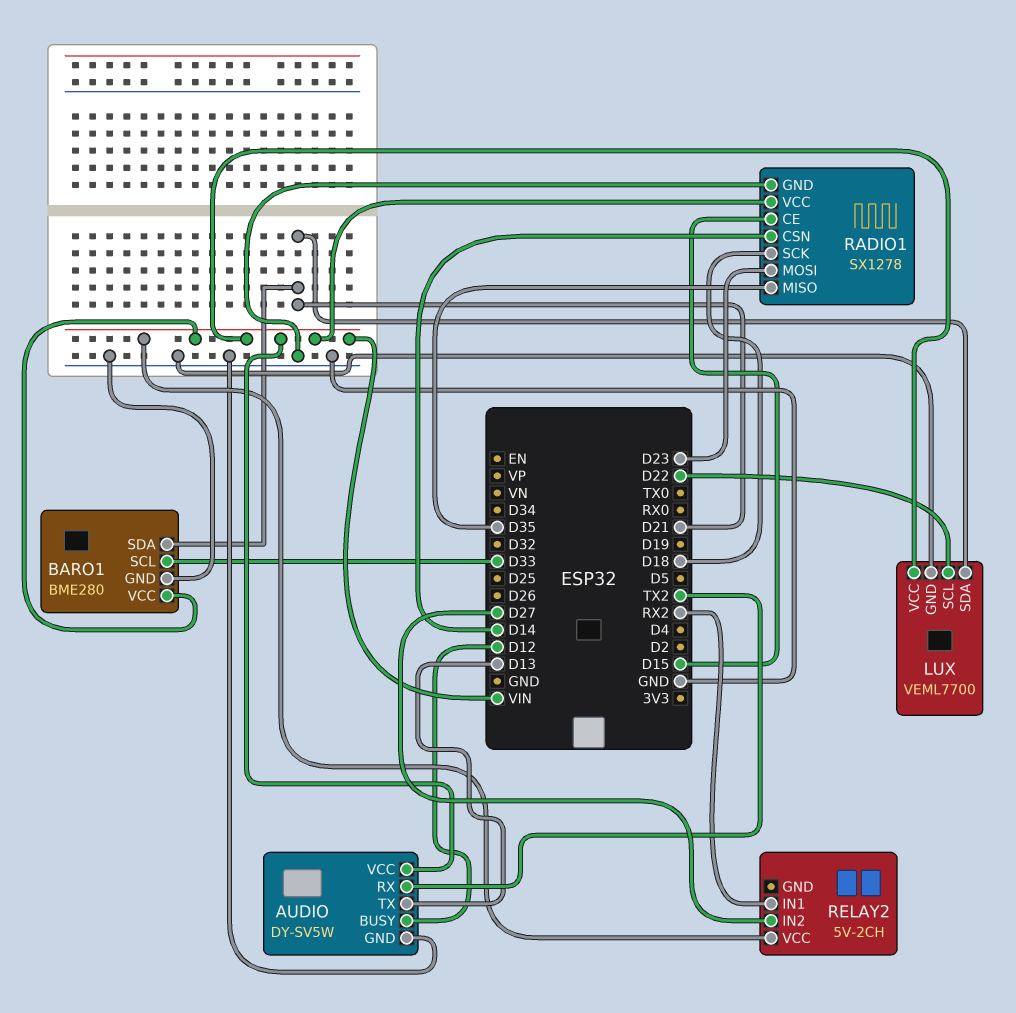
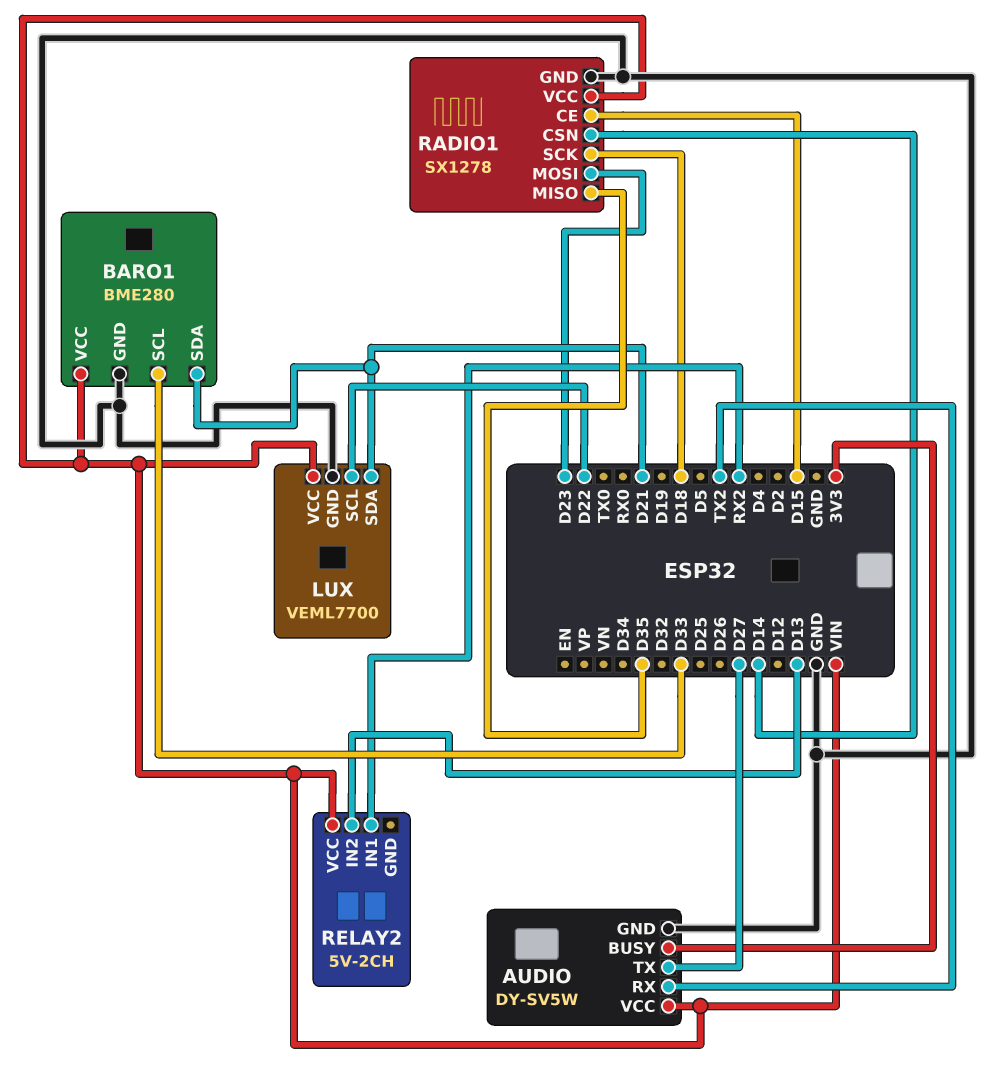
AUDIO pin BUSY: D12 -> 3V3
AUDIO pin TX: D13 -> D27
RELAY2 pin IN2: D27 -> D13

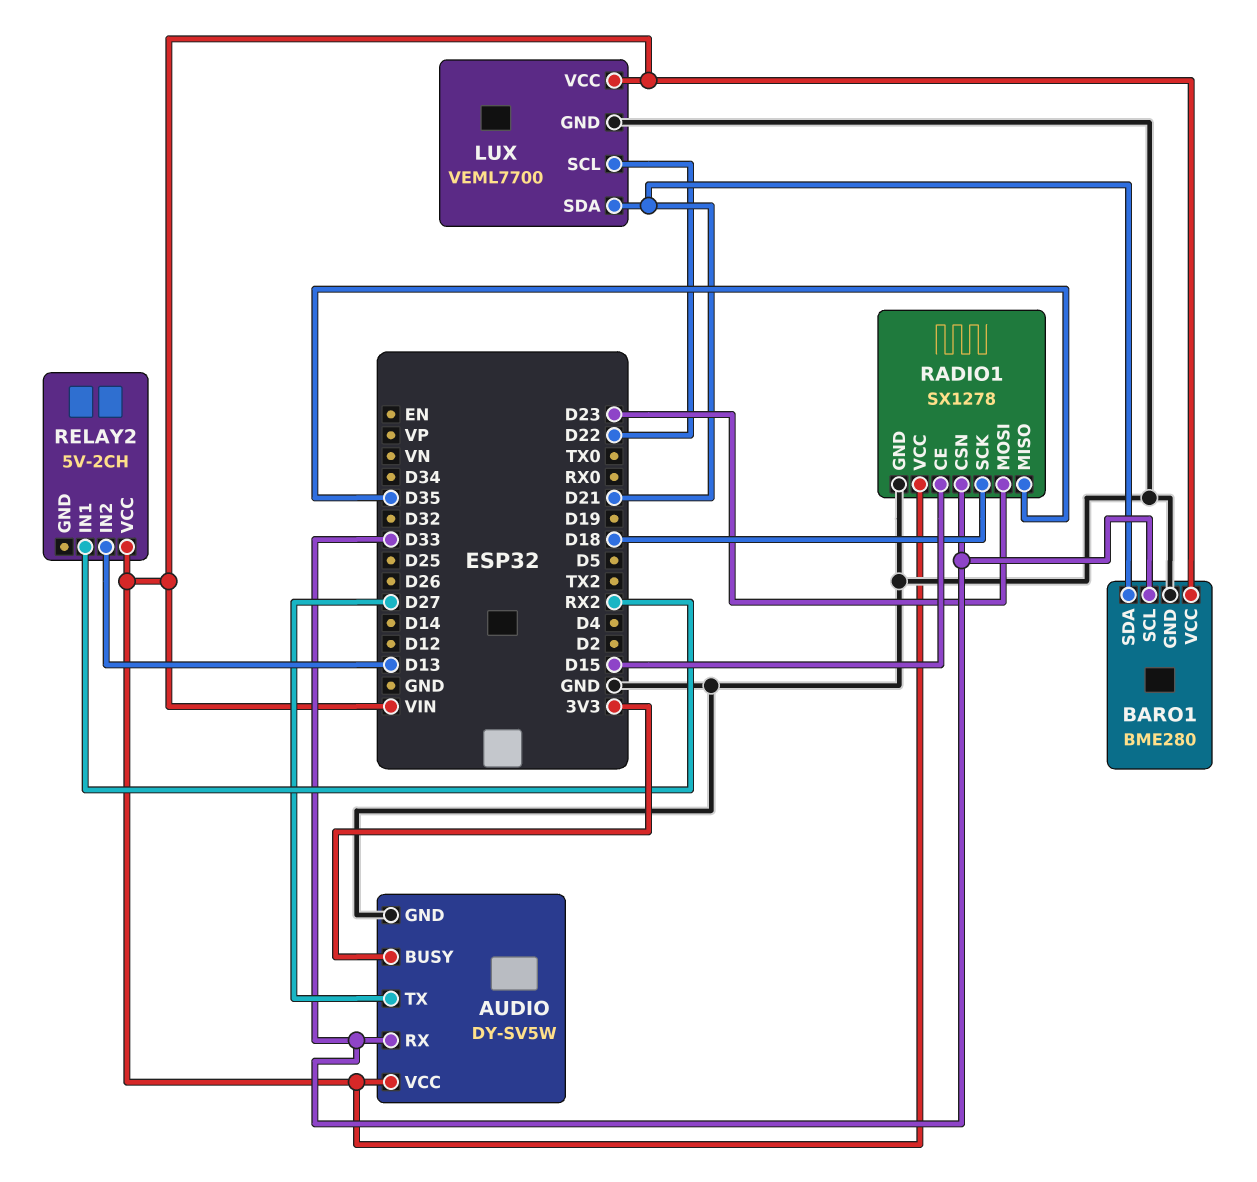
AUDIO pin RX: TX2 -> D33
RADIO1 pin CSN: D14 -> D33

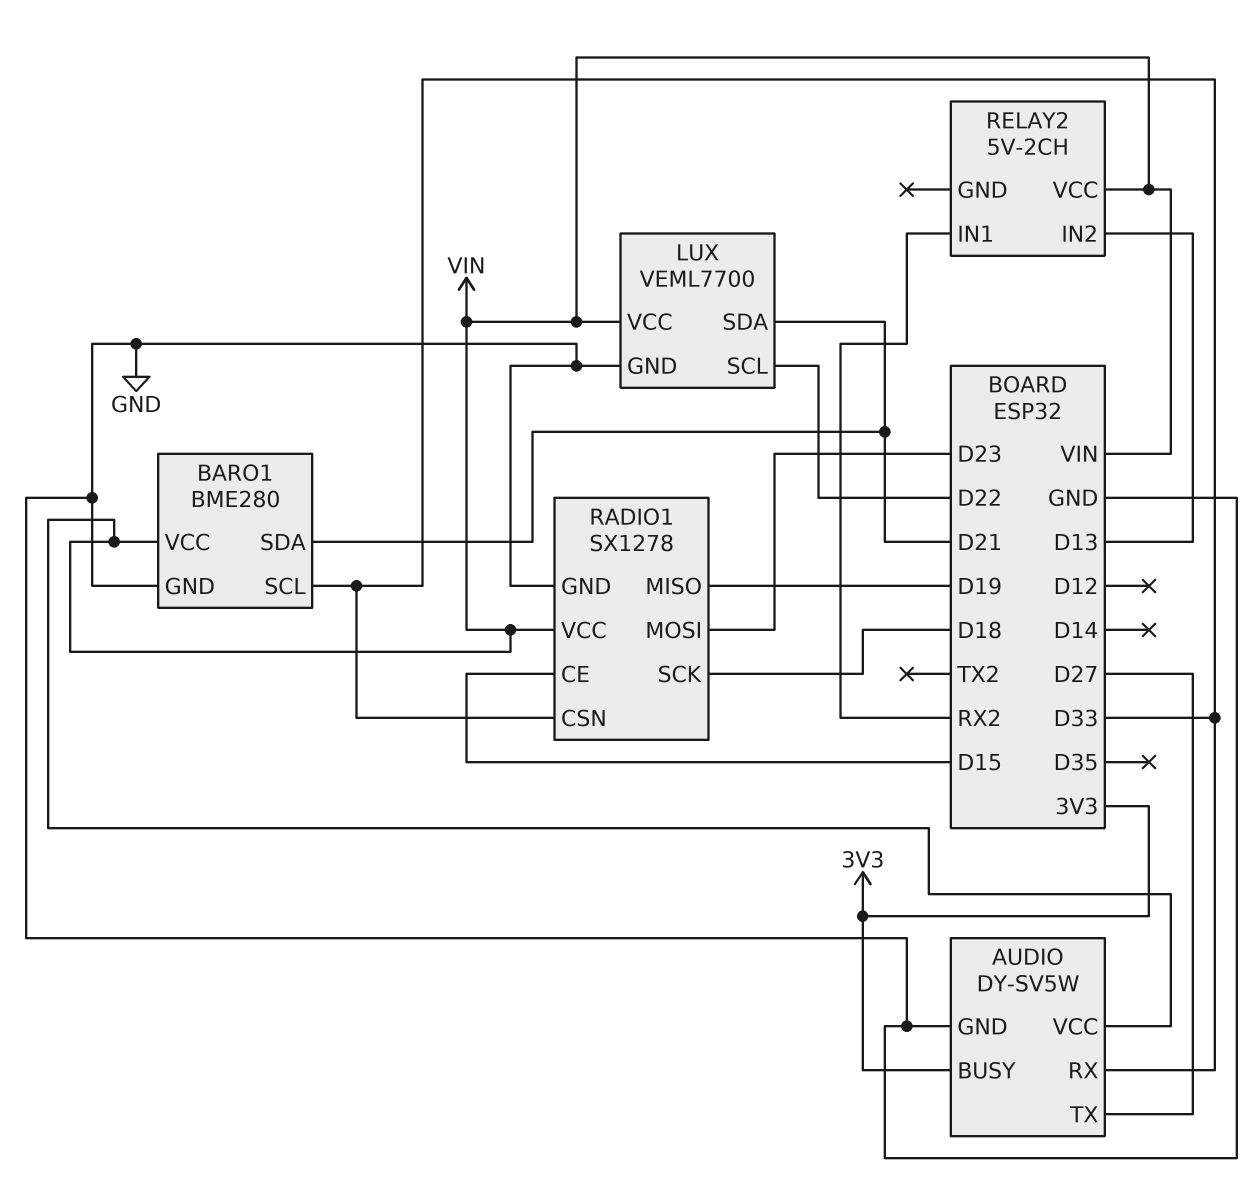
RADIO1 pin MISO: D35 -> D19

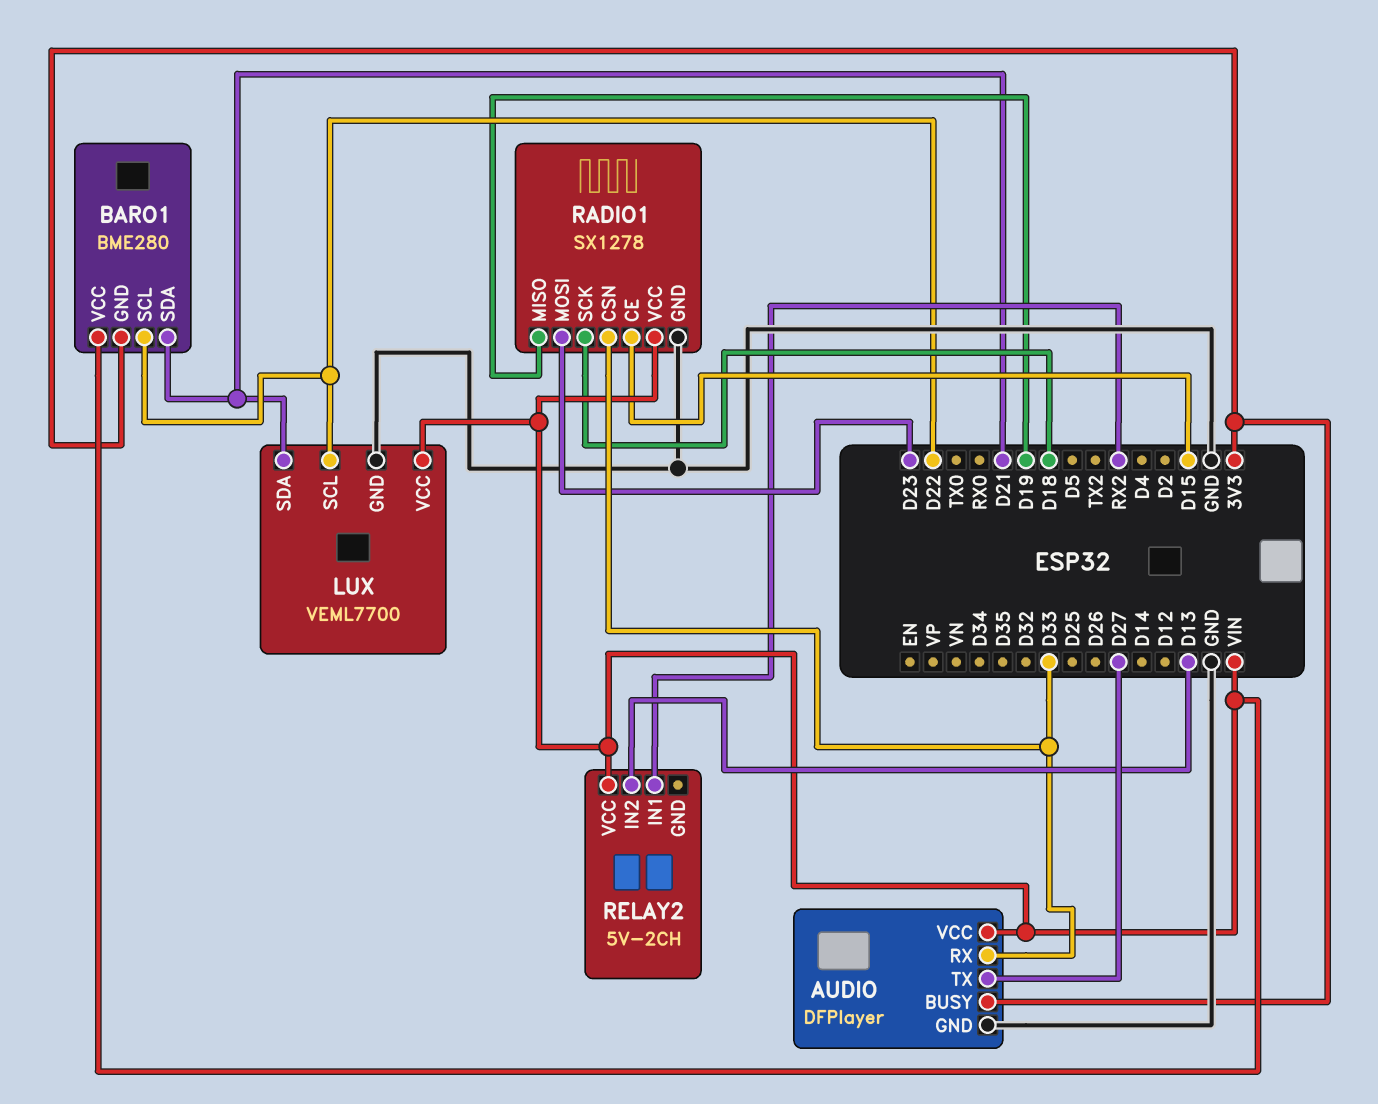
AUDIO: DY-SV5W -> DFPlayer
BARO1 pin GND: GND -> 3V3
BARO1 pin SCL: D33 -> D22

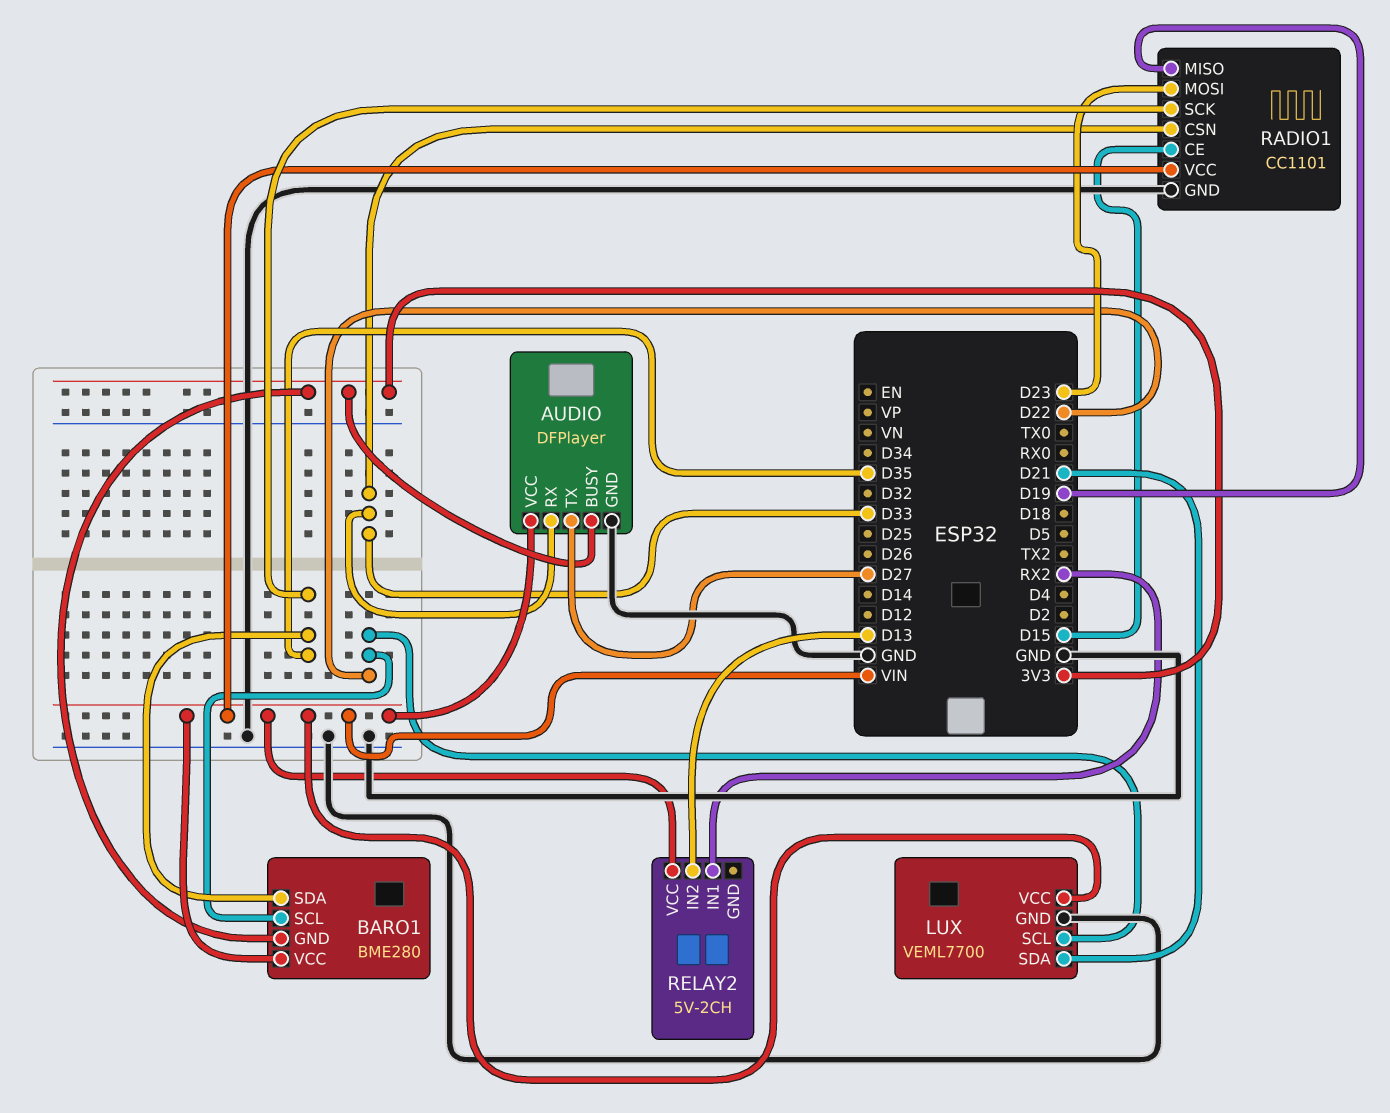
BARO1 pin SDA: D21 -> D35
RADIO1: SX1278 -> CC1101
RADIO1 pin SCK: D18 -> D35

